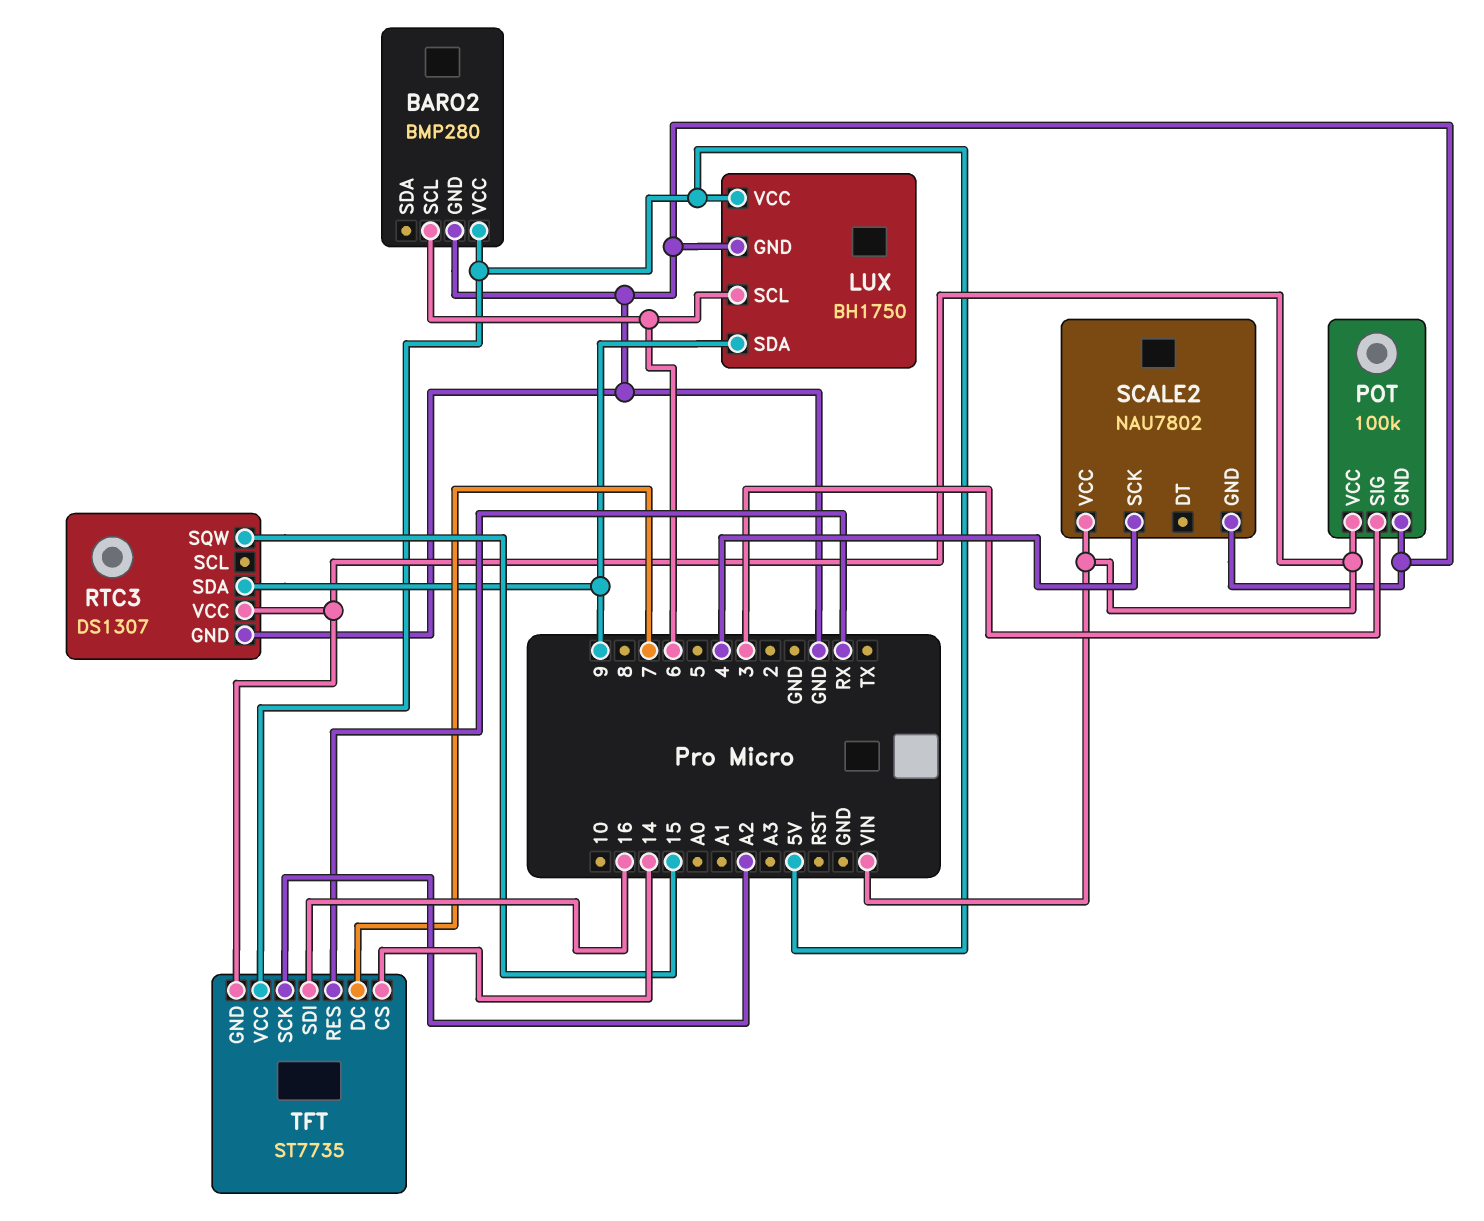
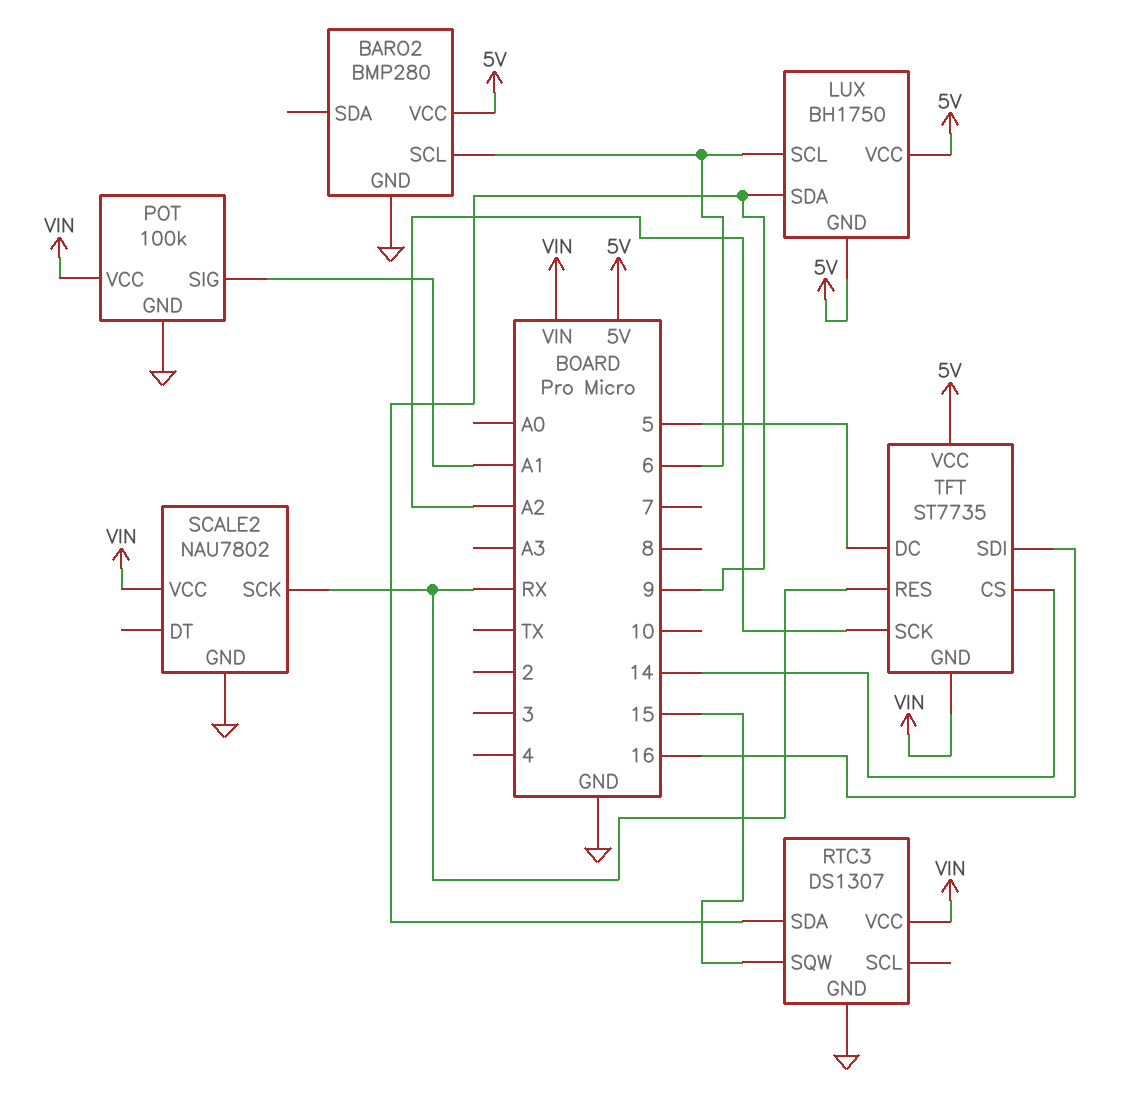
LUX pin GND: GND -> 5V
POT pin SIG: 3 -> A1
SCALE2 pin SCK: 4 -> RX
TFT pin DC: 7 -> 5

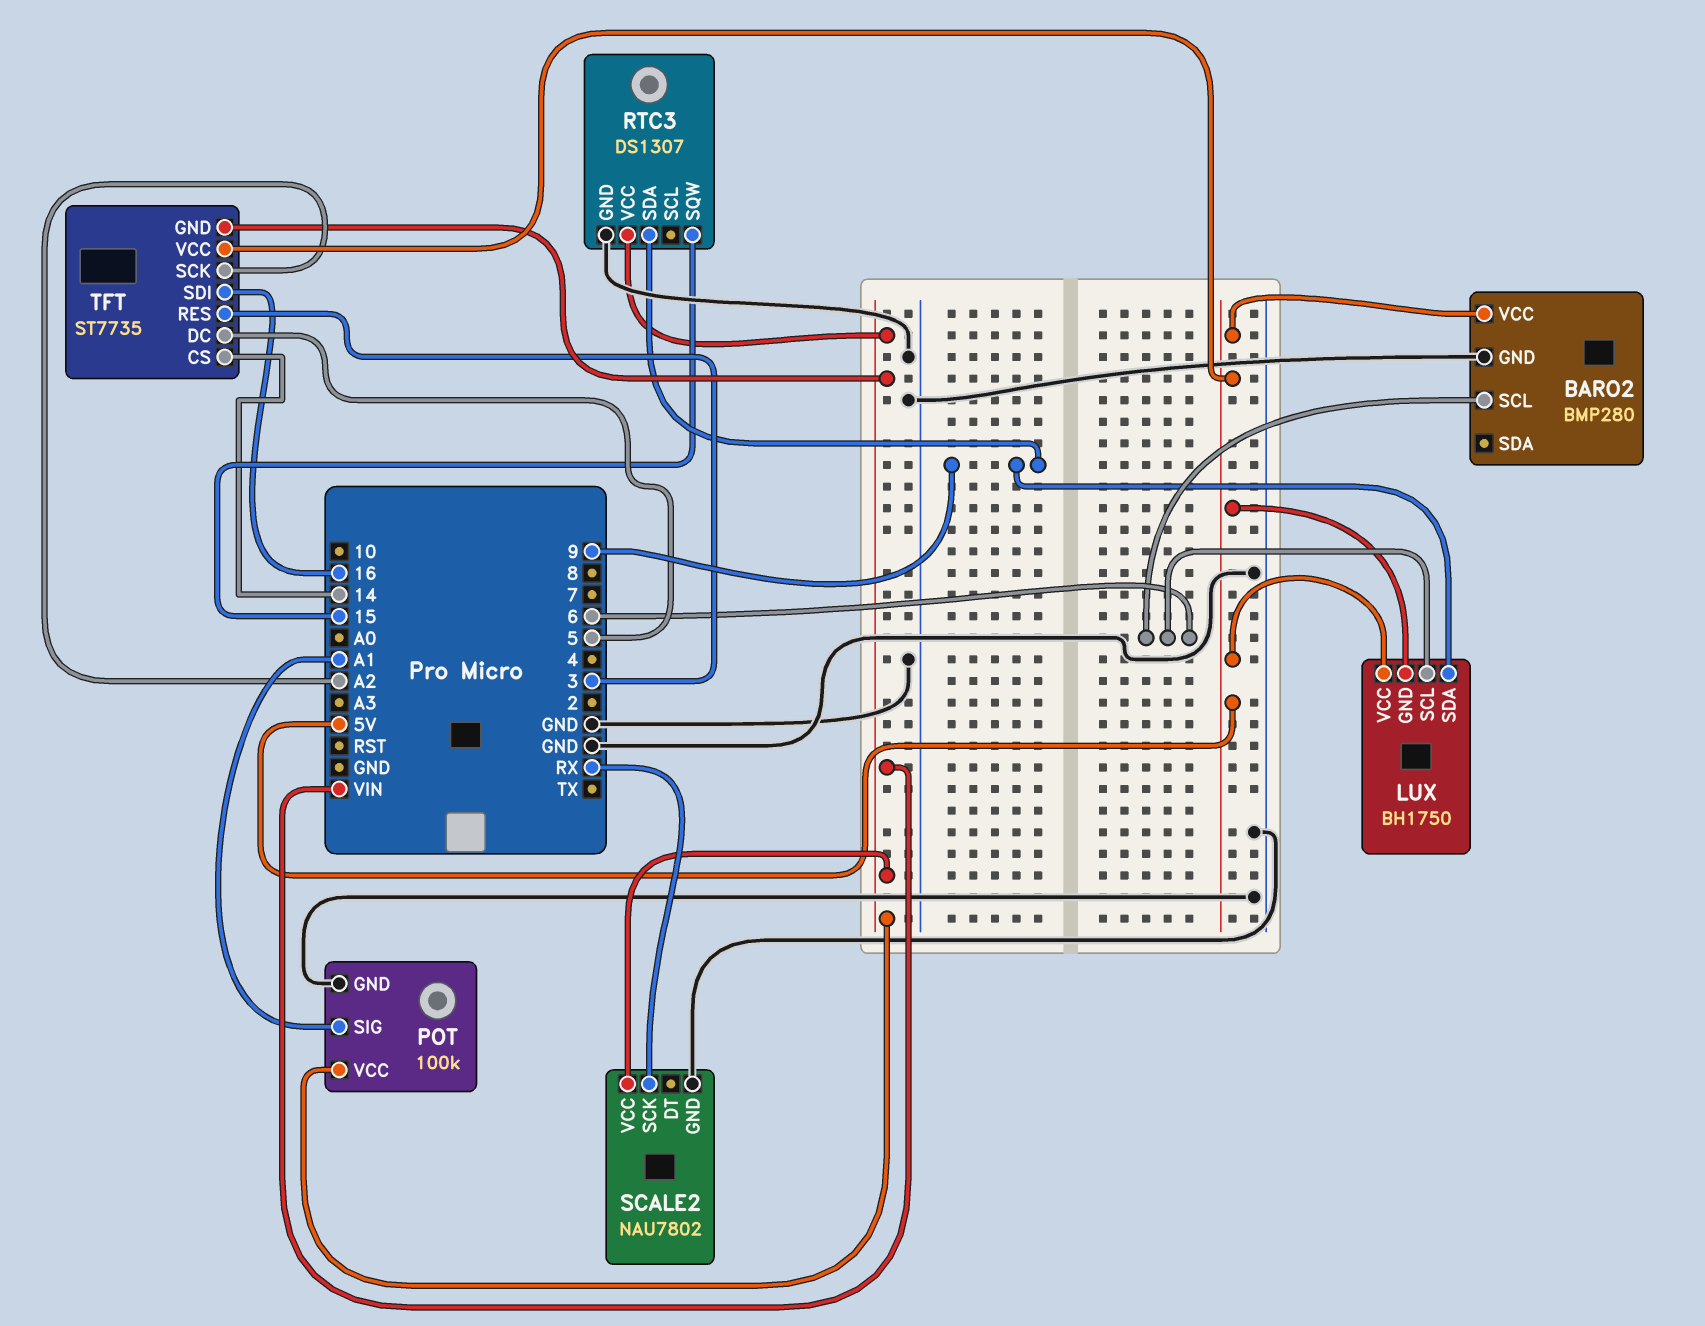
TFT pin RES: RX -> 3

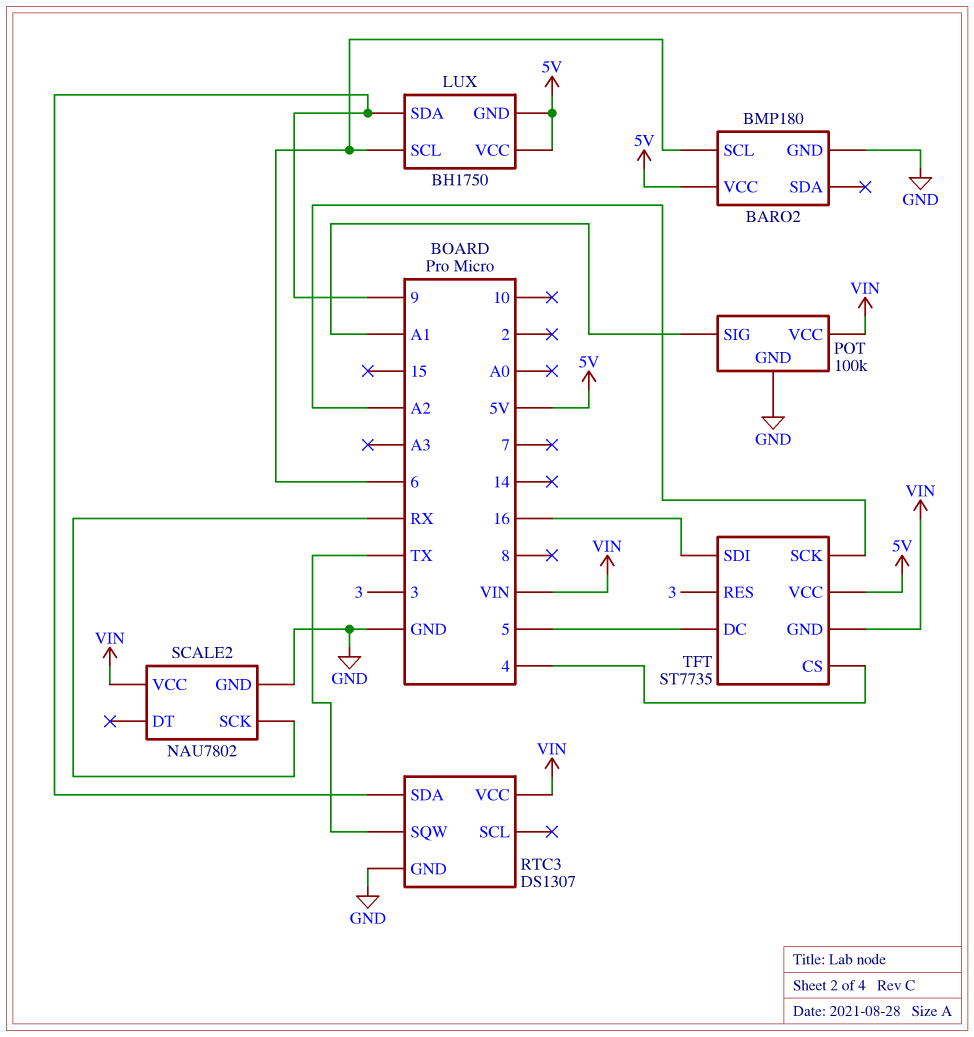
BARO2: BMP280 -> BMP180
RTC3 pin SQW: 15 -> TX
TFT pin CS: 14 -> 4

